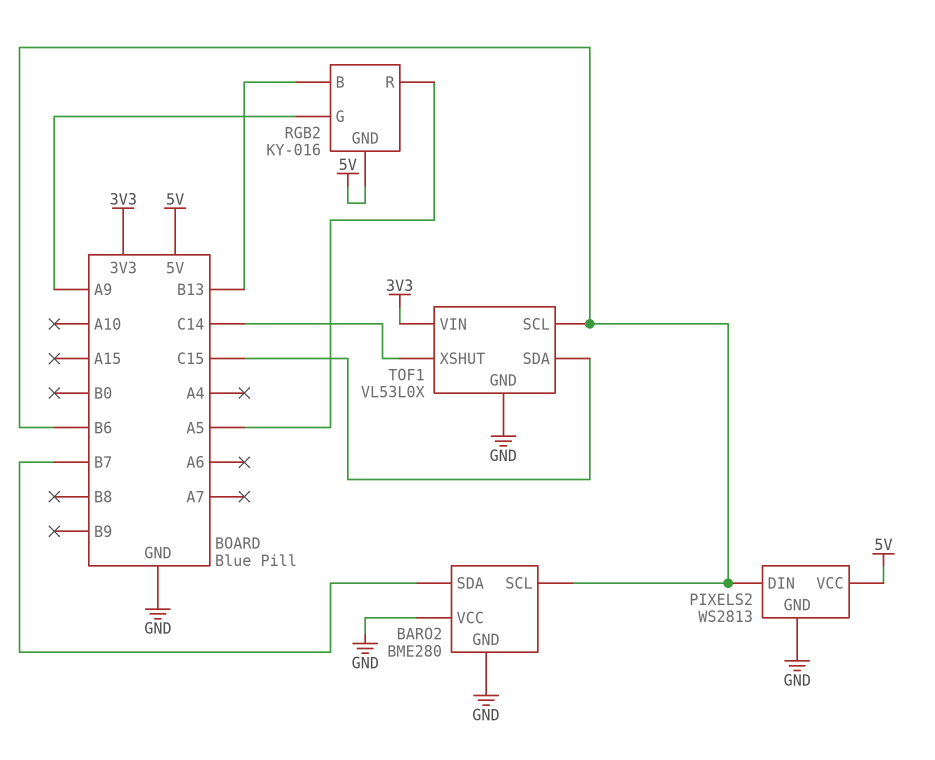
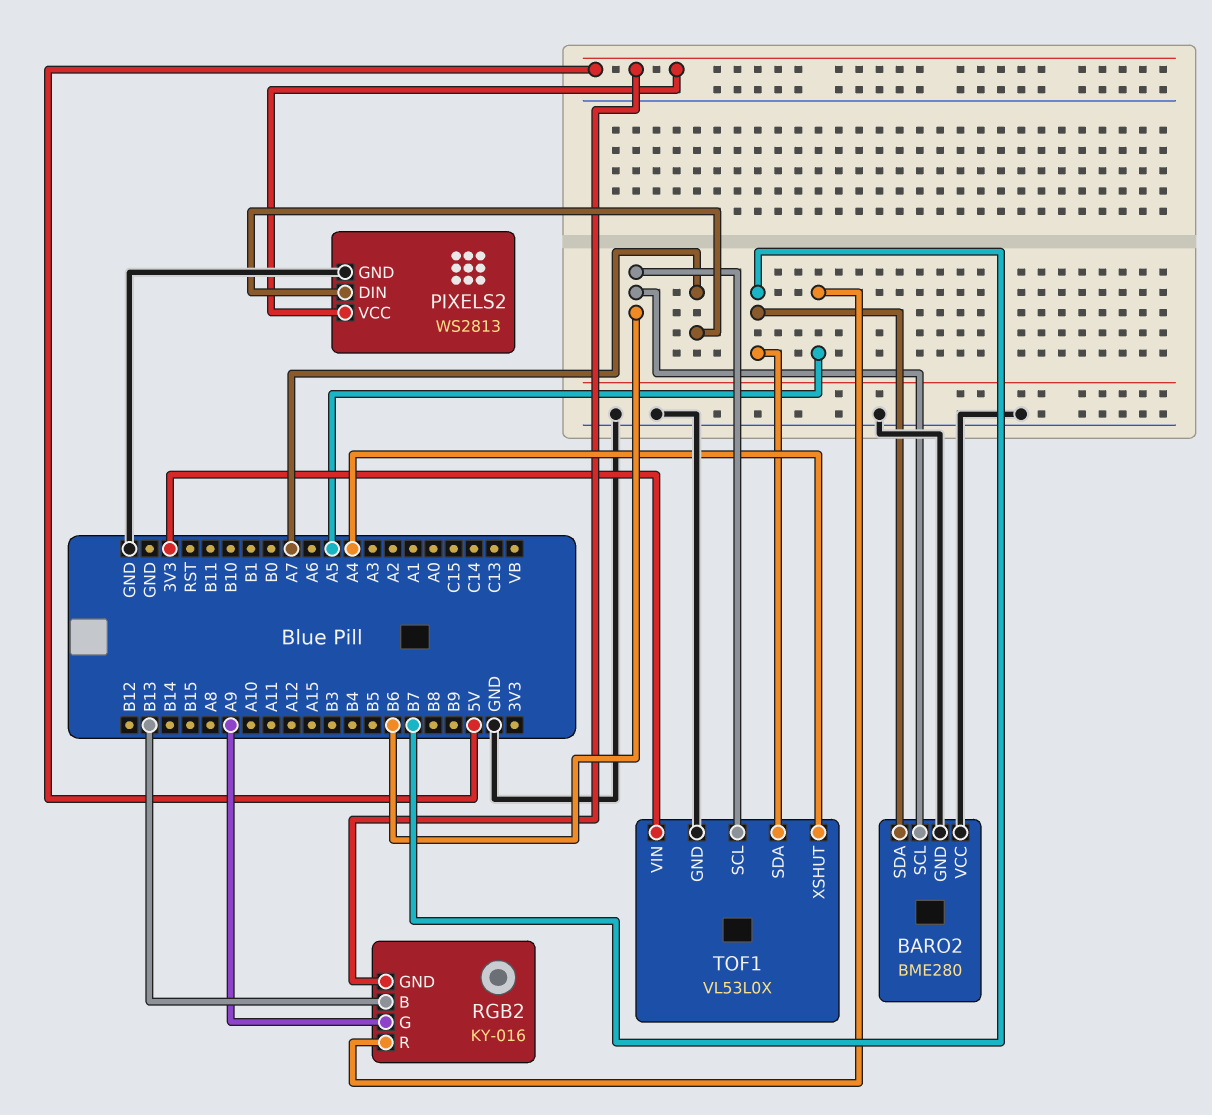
PIXELS2 pin DIN: B6 -> A7
TOF1 pin SDA: C15 -> B7
TOF1 pin XSHUT: C14 -> A4

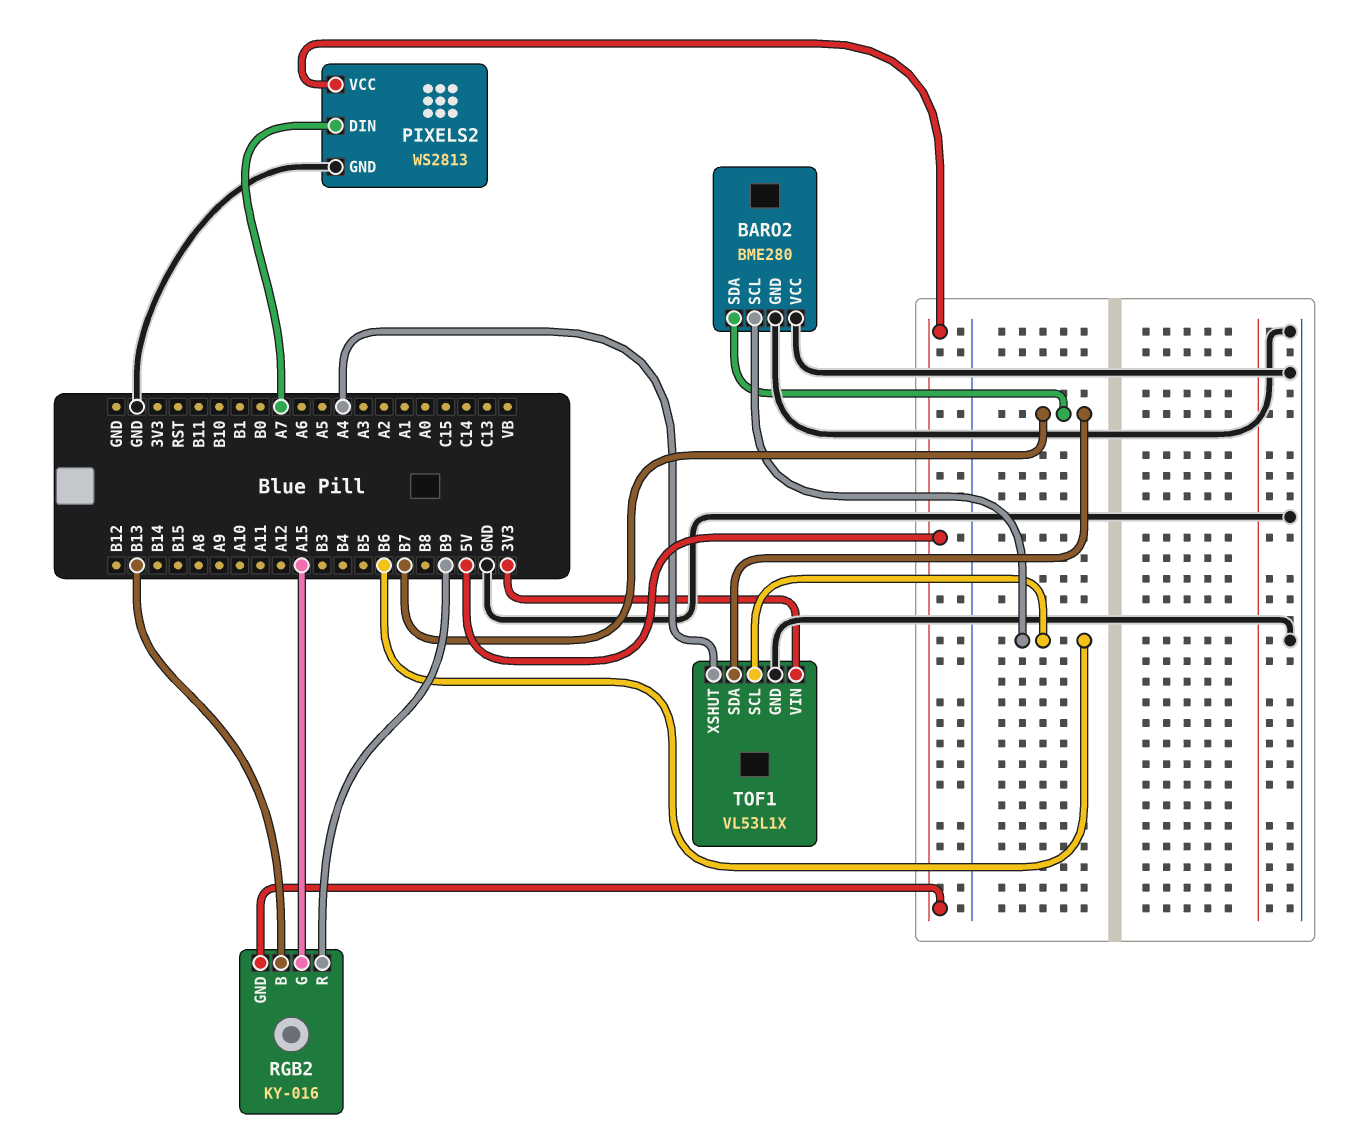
RGB2 pin G: A9 -> A15
RGB2 pin R: A5 -> B9
TOF1: VL53L0X -> VL53L1X

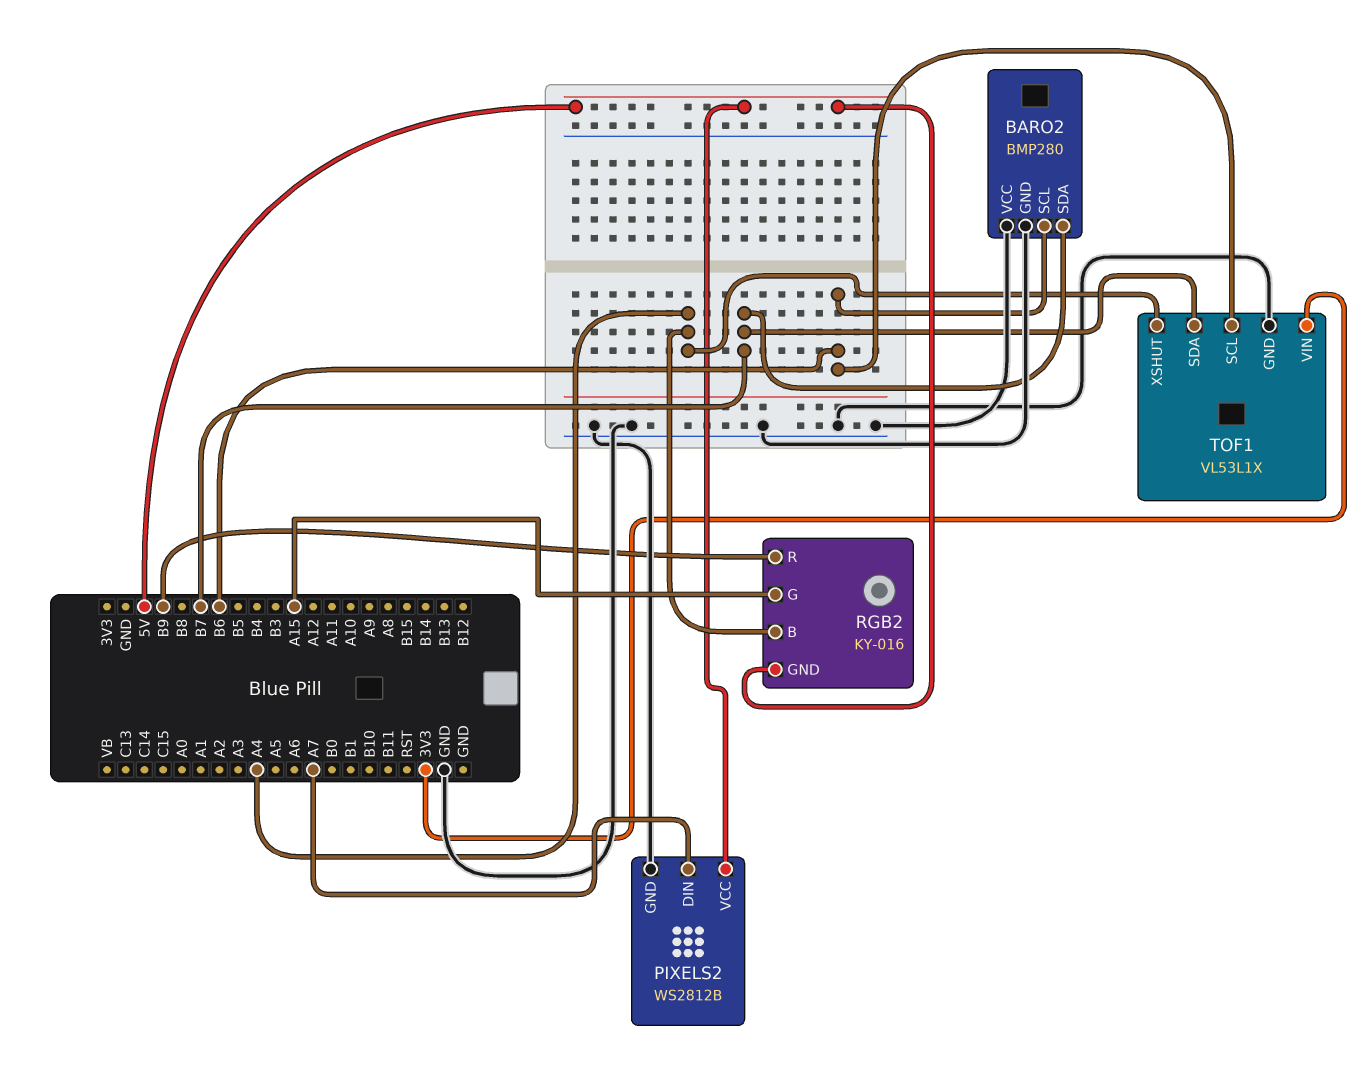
BARO2: BME280 -> BMP280
PIXELS2: WS2813 -> WS2812B
RGB2 pin B: B13 -> A4

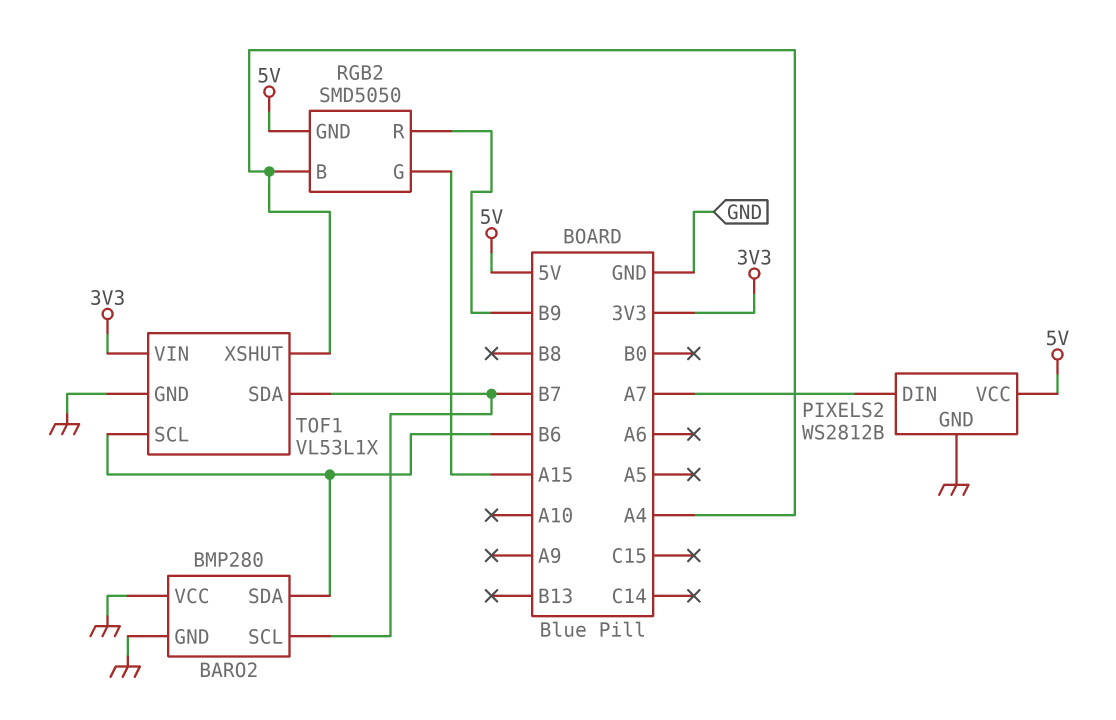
BARO2 pin SCL: B6 -> B7
BARO2 pin SDA: B7 -> B6
RGB2: KY-016 -> SMD5050

